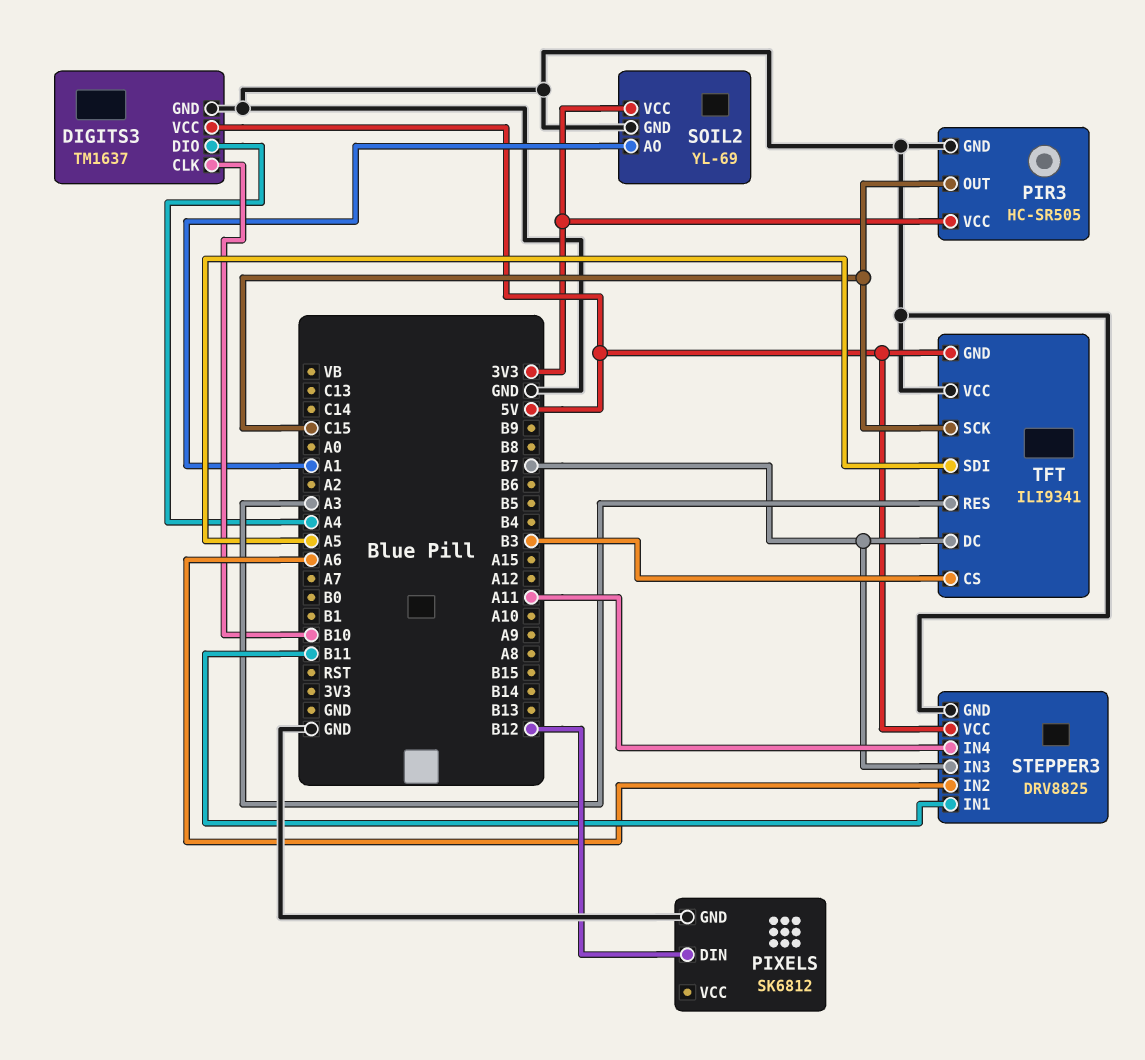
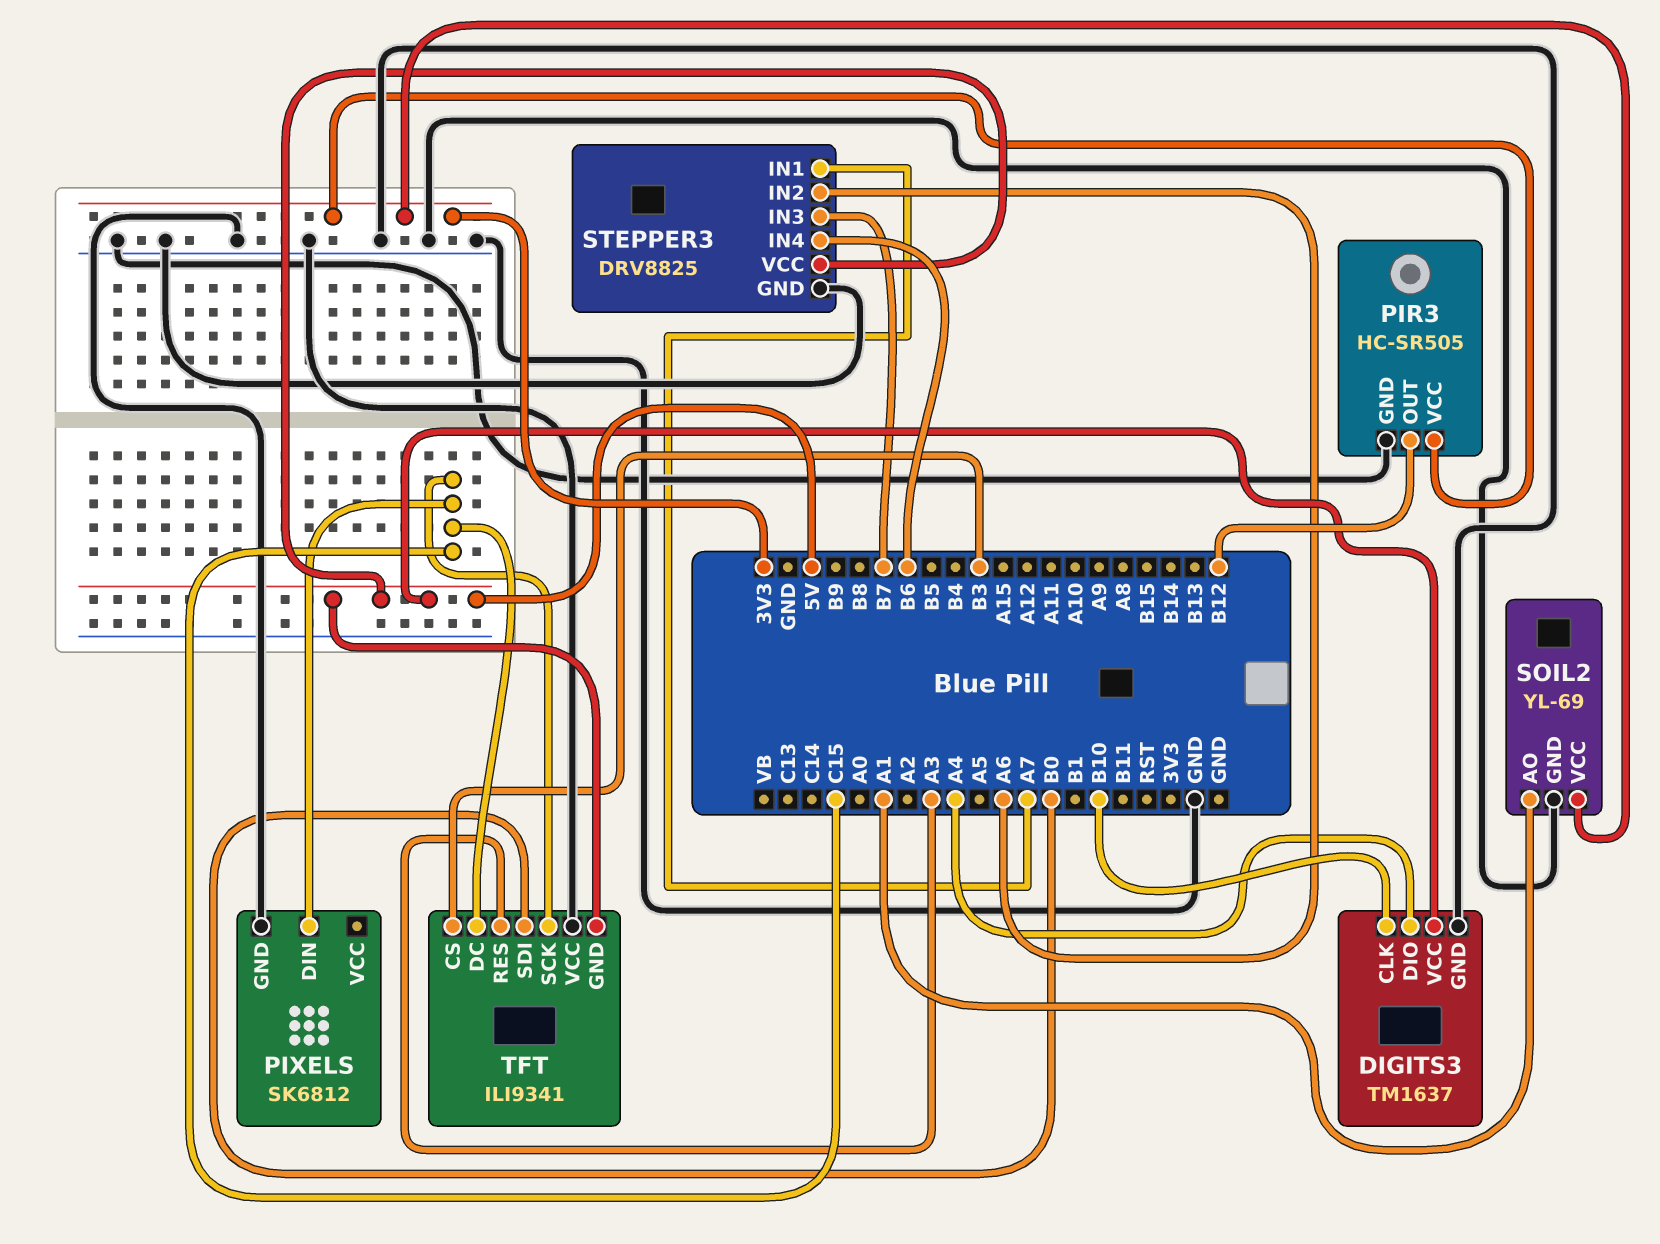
PIR3 pin OUT: C15 -> B12
PIXELS pin DIN: B12 -> C15
STEPPER3 pin IN1: B11 -> A7
STEPPER3 pin IN4: A11 -> B6
TFT pin DC: B7 -> C15
TFT pin SDI: A5 -> B0

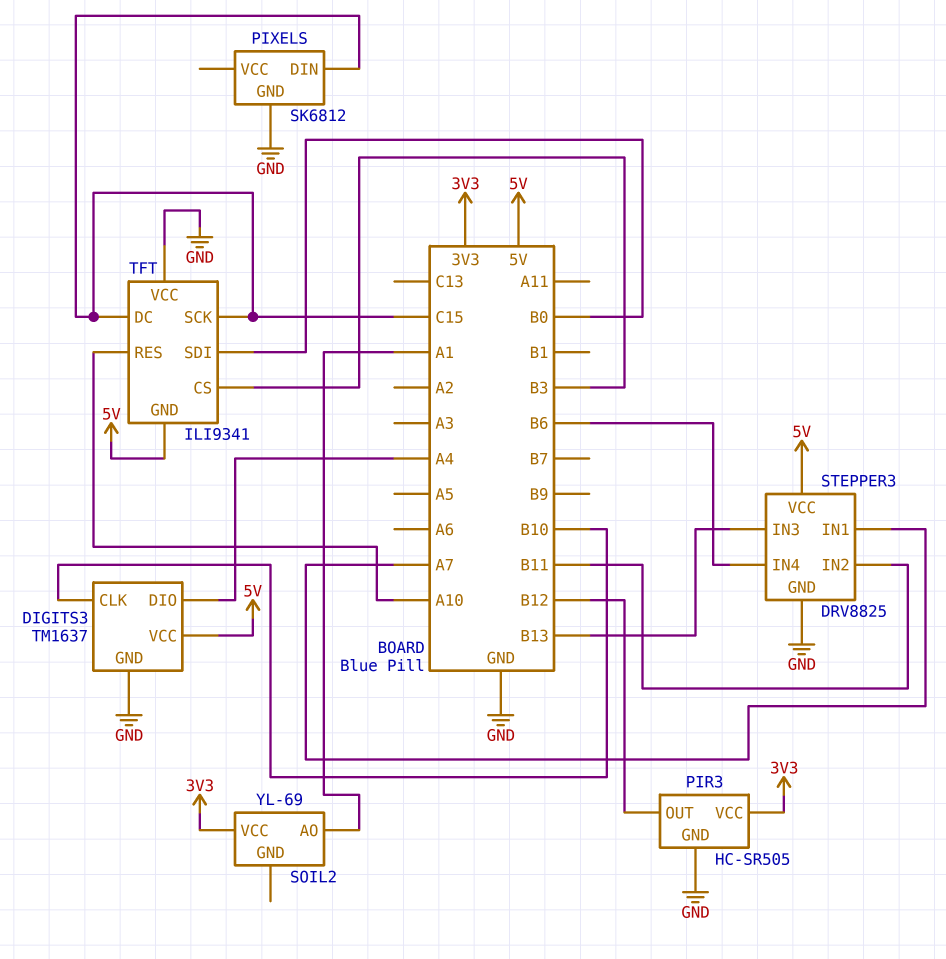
SOIL2 pin GND: GND -> none
STEPPER3 pin IN2: A6 -> B11
STEPPER3 pin IN3: B7 -> B13
TFT pin RES: A3 -> A10

